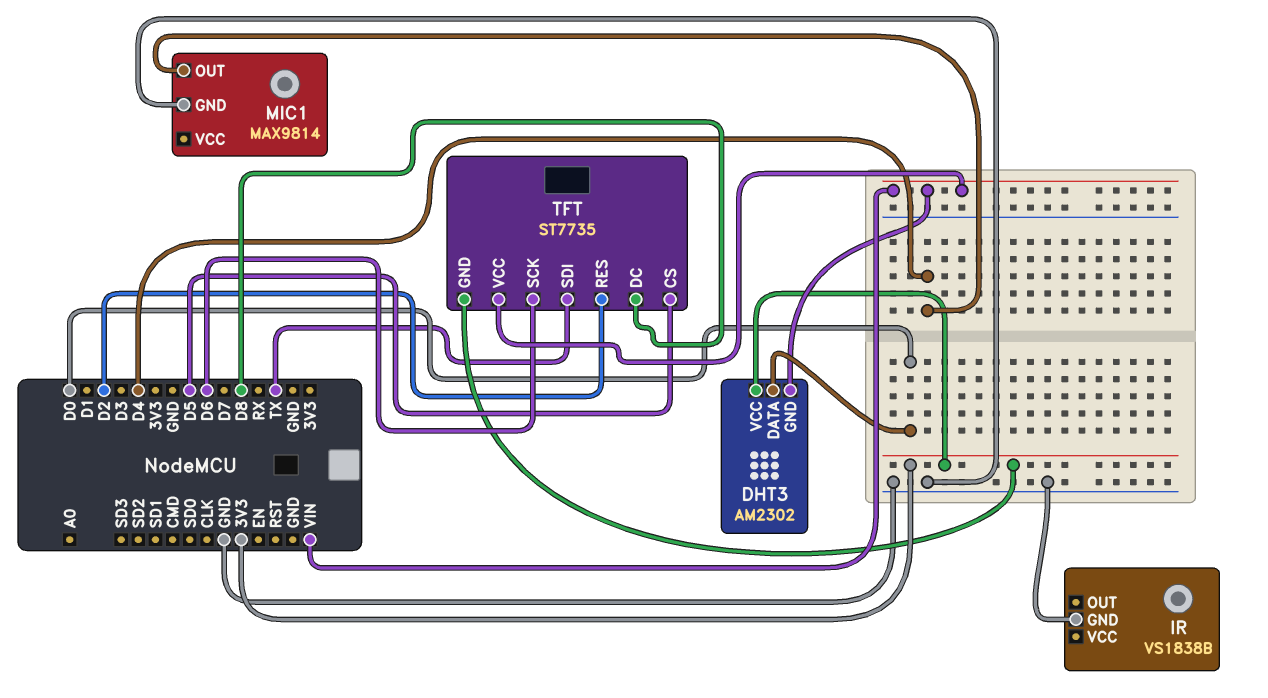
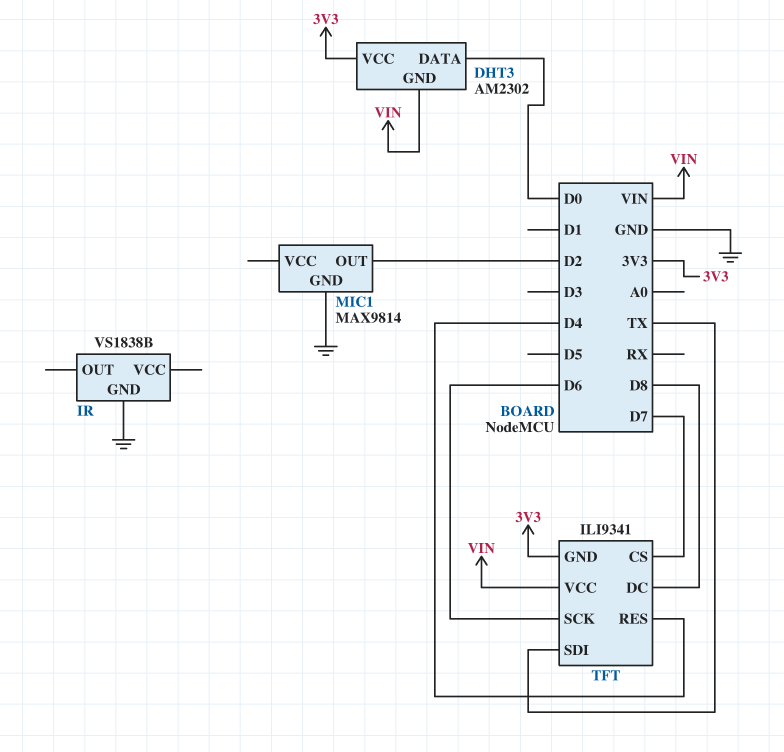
MIC1 pin OUT: D4 -> D2
TFT: ST7735 -> ILI9341
TFT pin CS: D5 -> D7
TFT pin RES: D2 -> D4

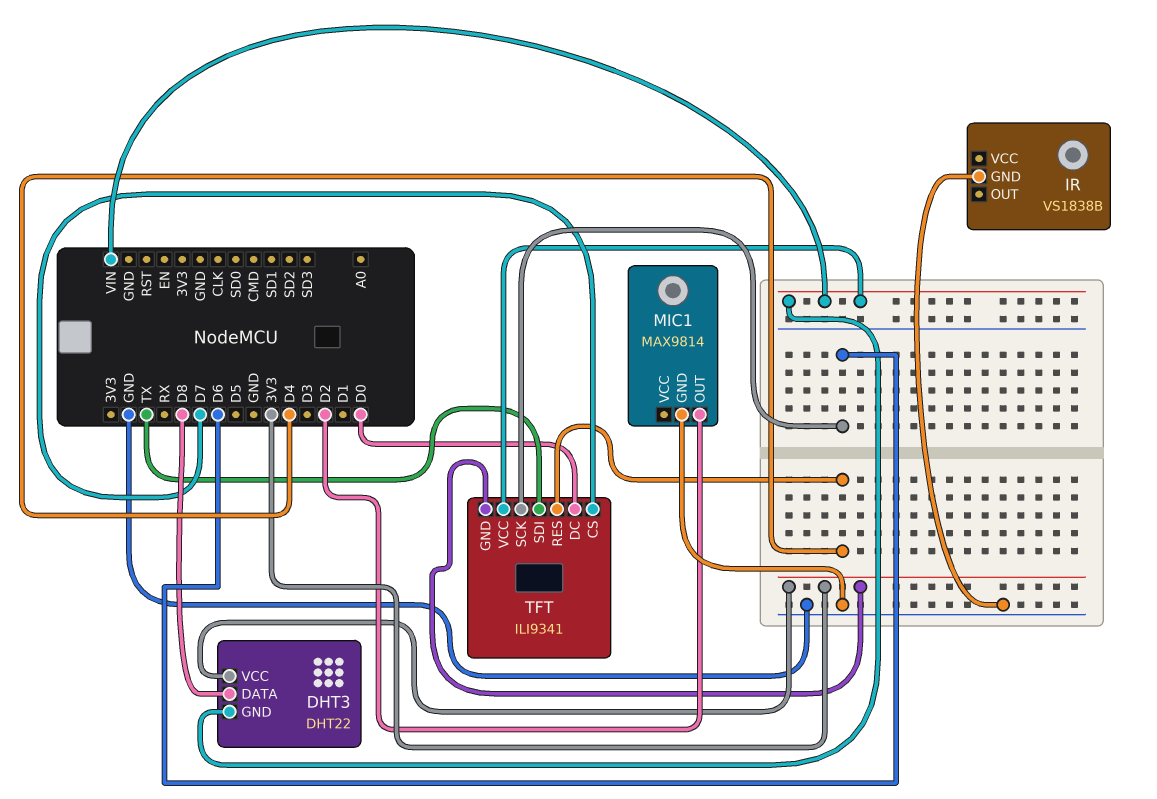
DHT3: AM2302 -> DHT22
DHT3 pin DATA: D0 -> D8
TFT pin DC: D8 -> D0

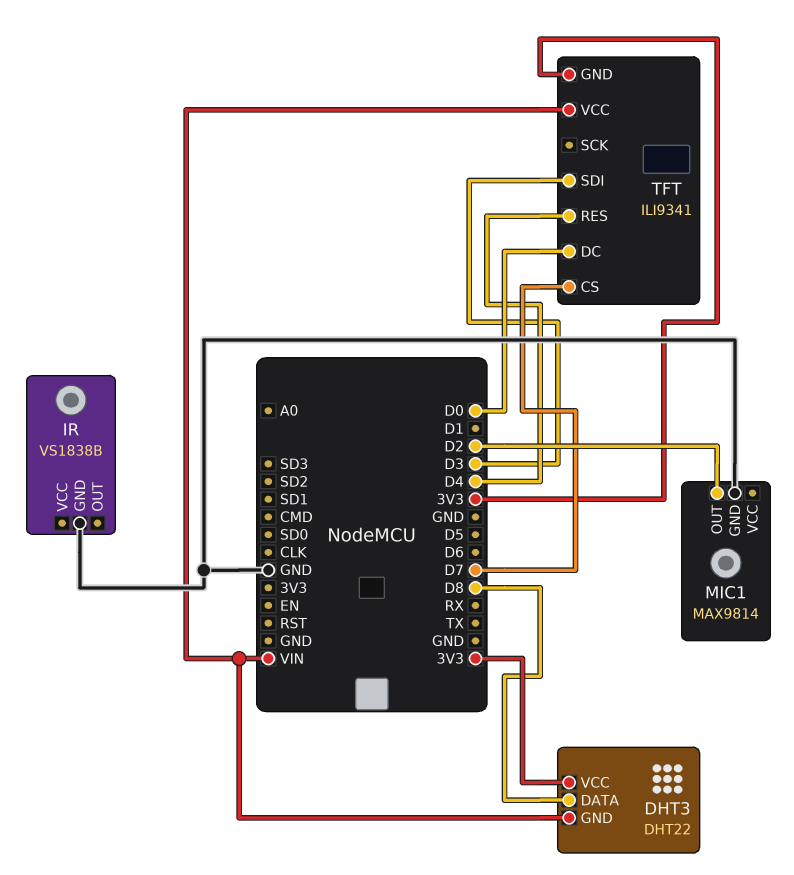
TFT pin SCK: D6 -> none
TFT pin SDI: TX -> D3

